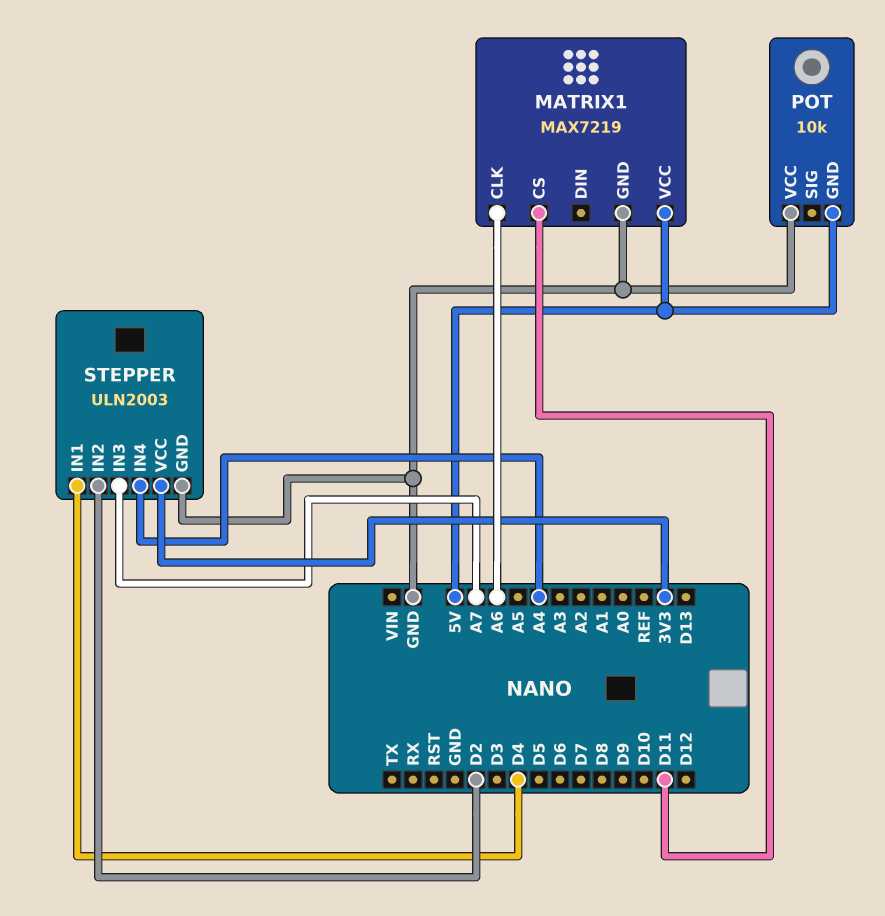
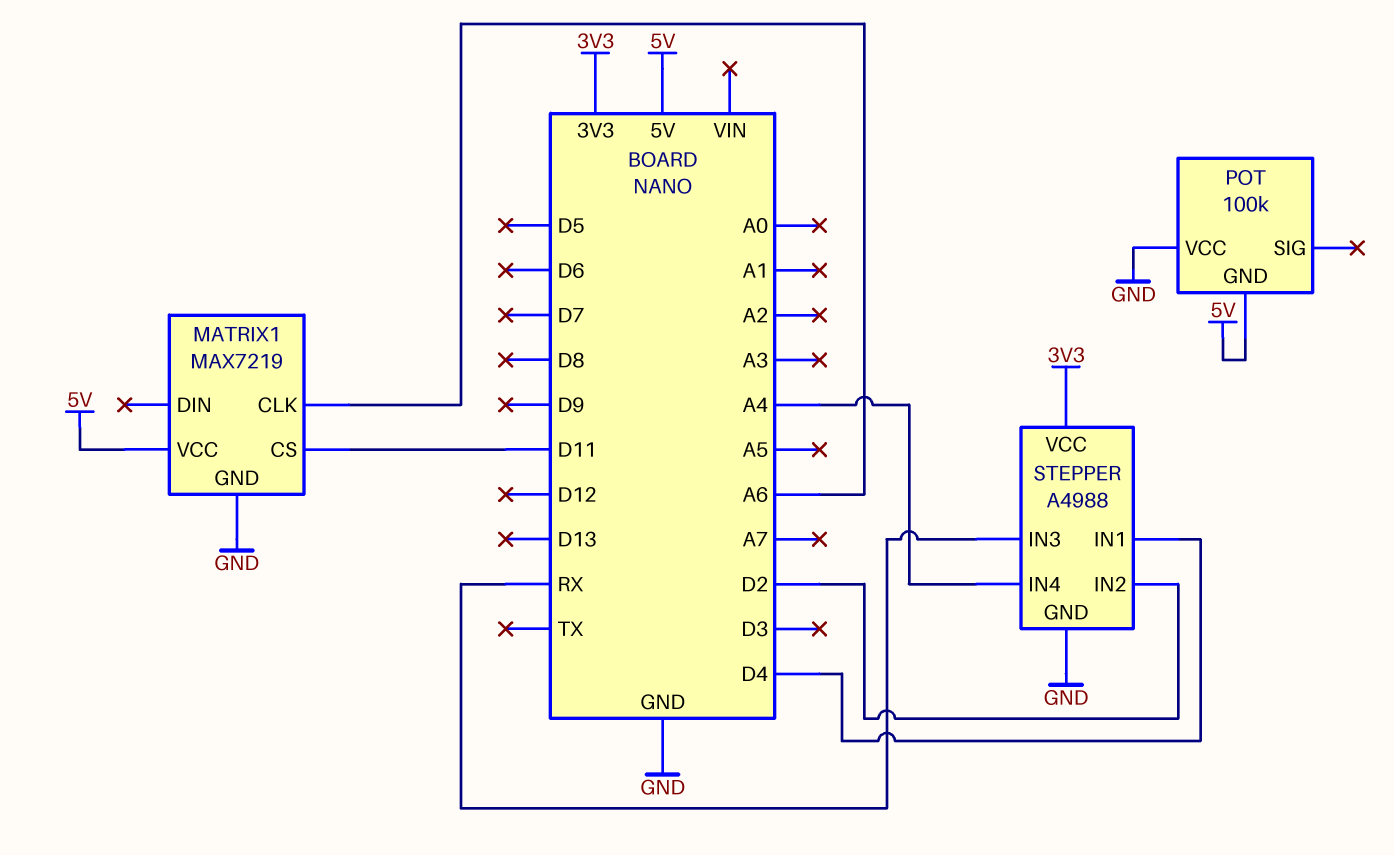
POT: 10k -> 100k
STEPPER: ULN2003 -> A4988
STEPPER pin IN3: A7 -> RX

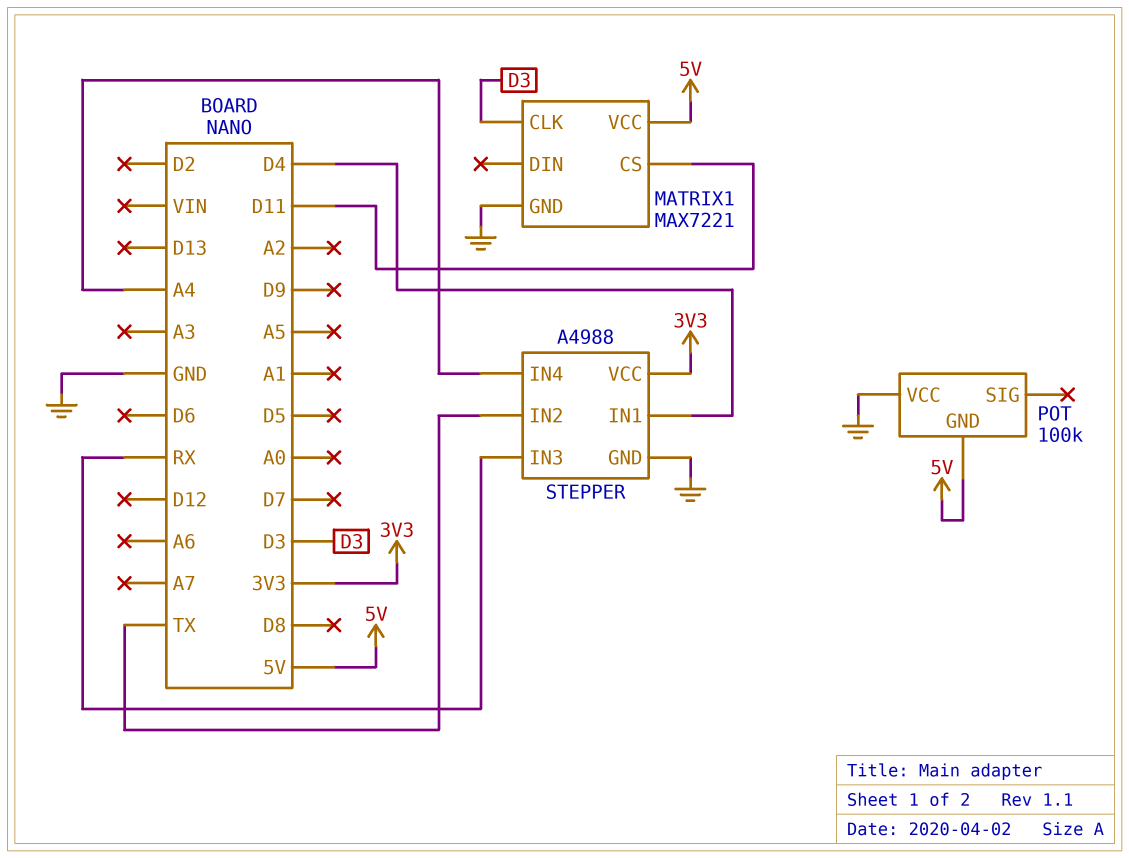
MATRIX1: MAX7219 -> MAX7221
MATRIX1 pin CLK: A6 -> D3
STEPPER pin IN2: D2 -> TX

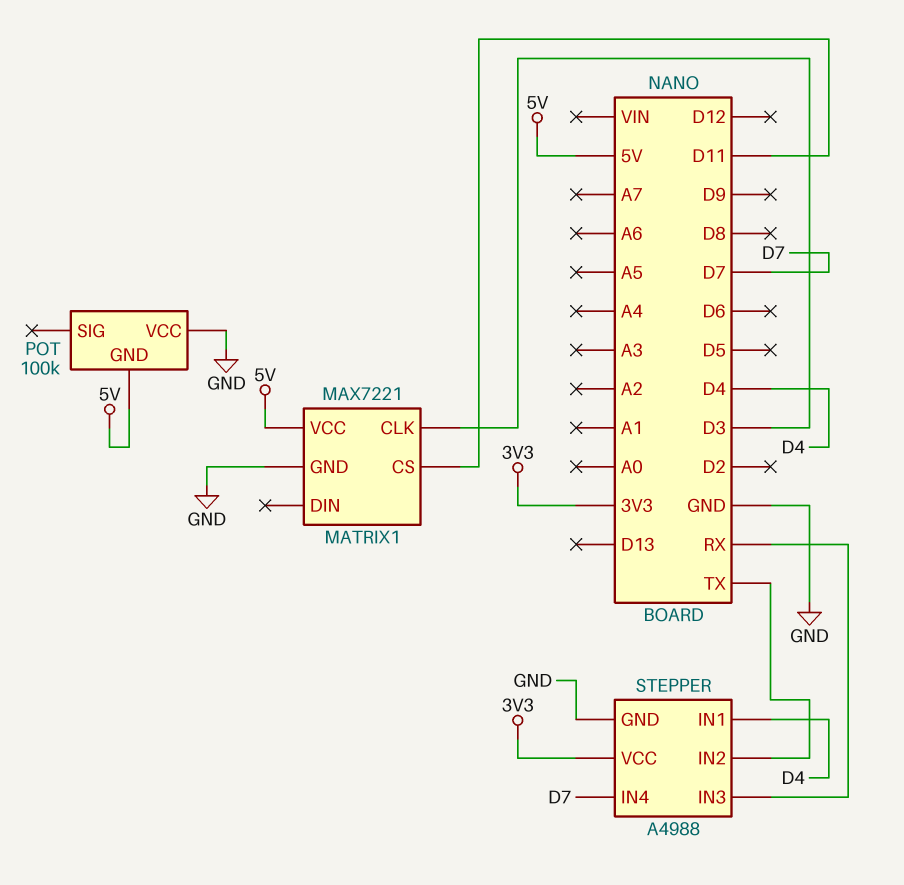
STEPPER pin IN4: A4 -> D7

